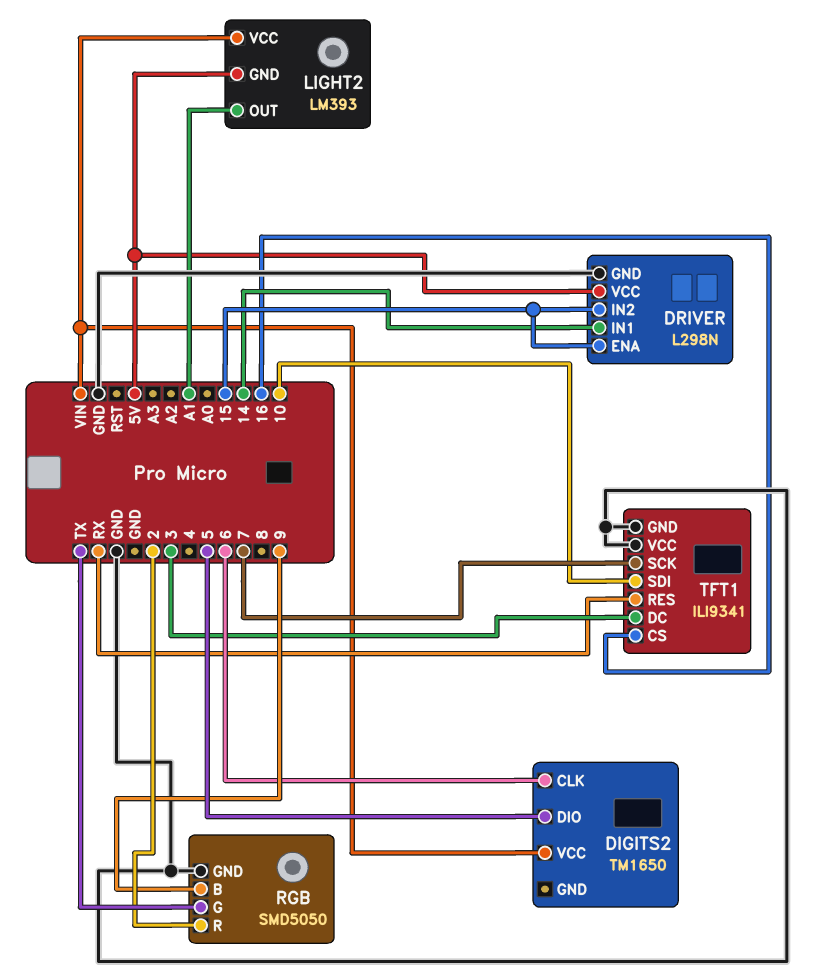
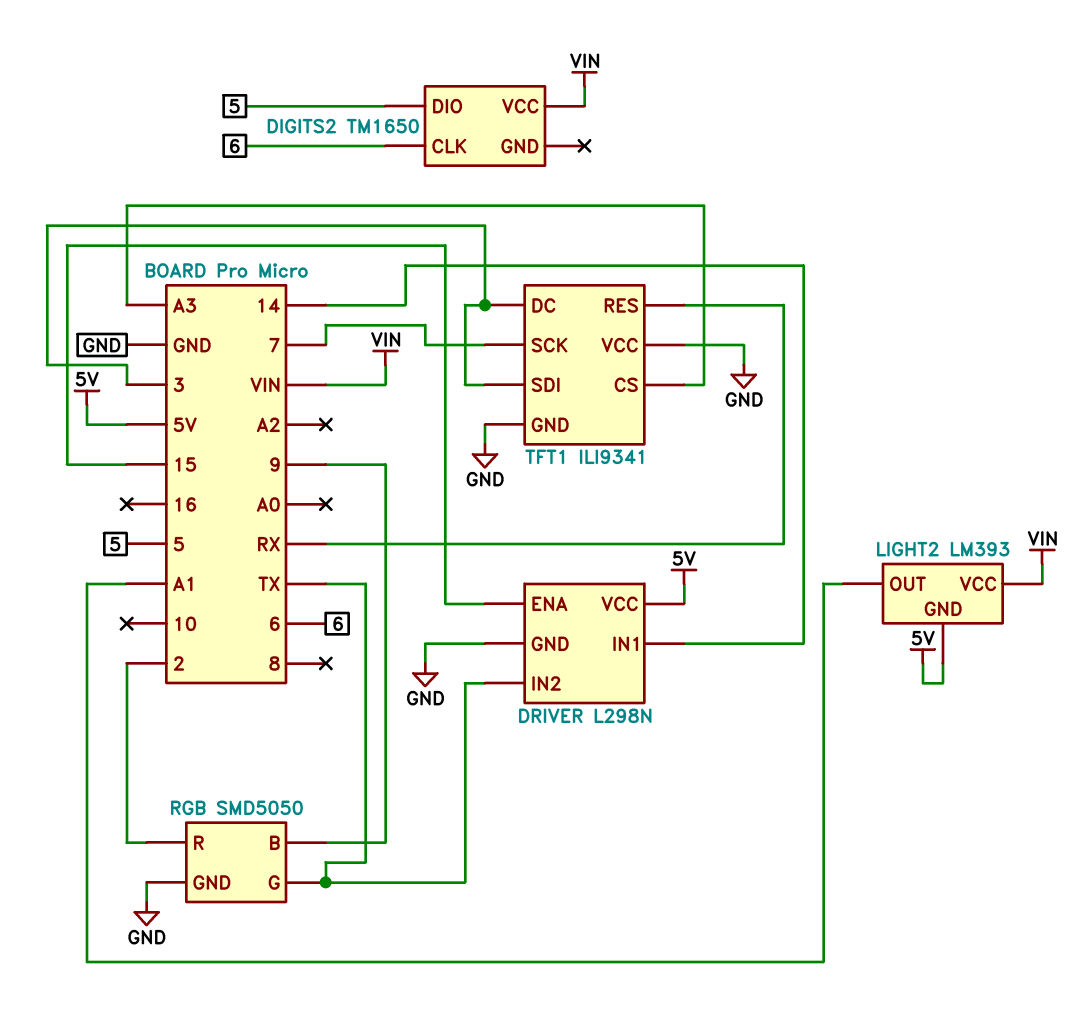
DRIVER pin IN2: 15 -> TX
TFT1 pin CS: 16 -> A3
TFT1 pin SDI: 10 -> 3

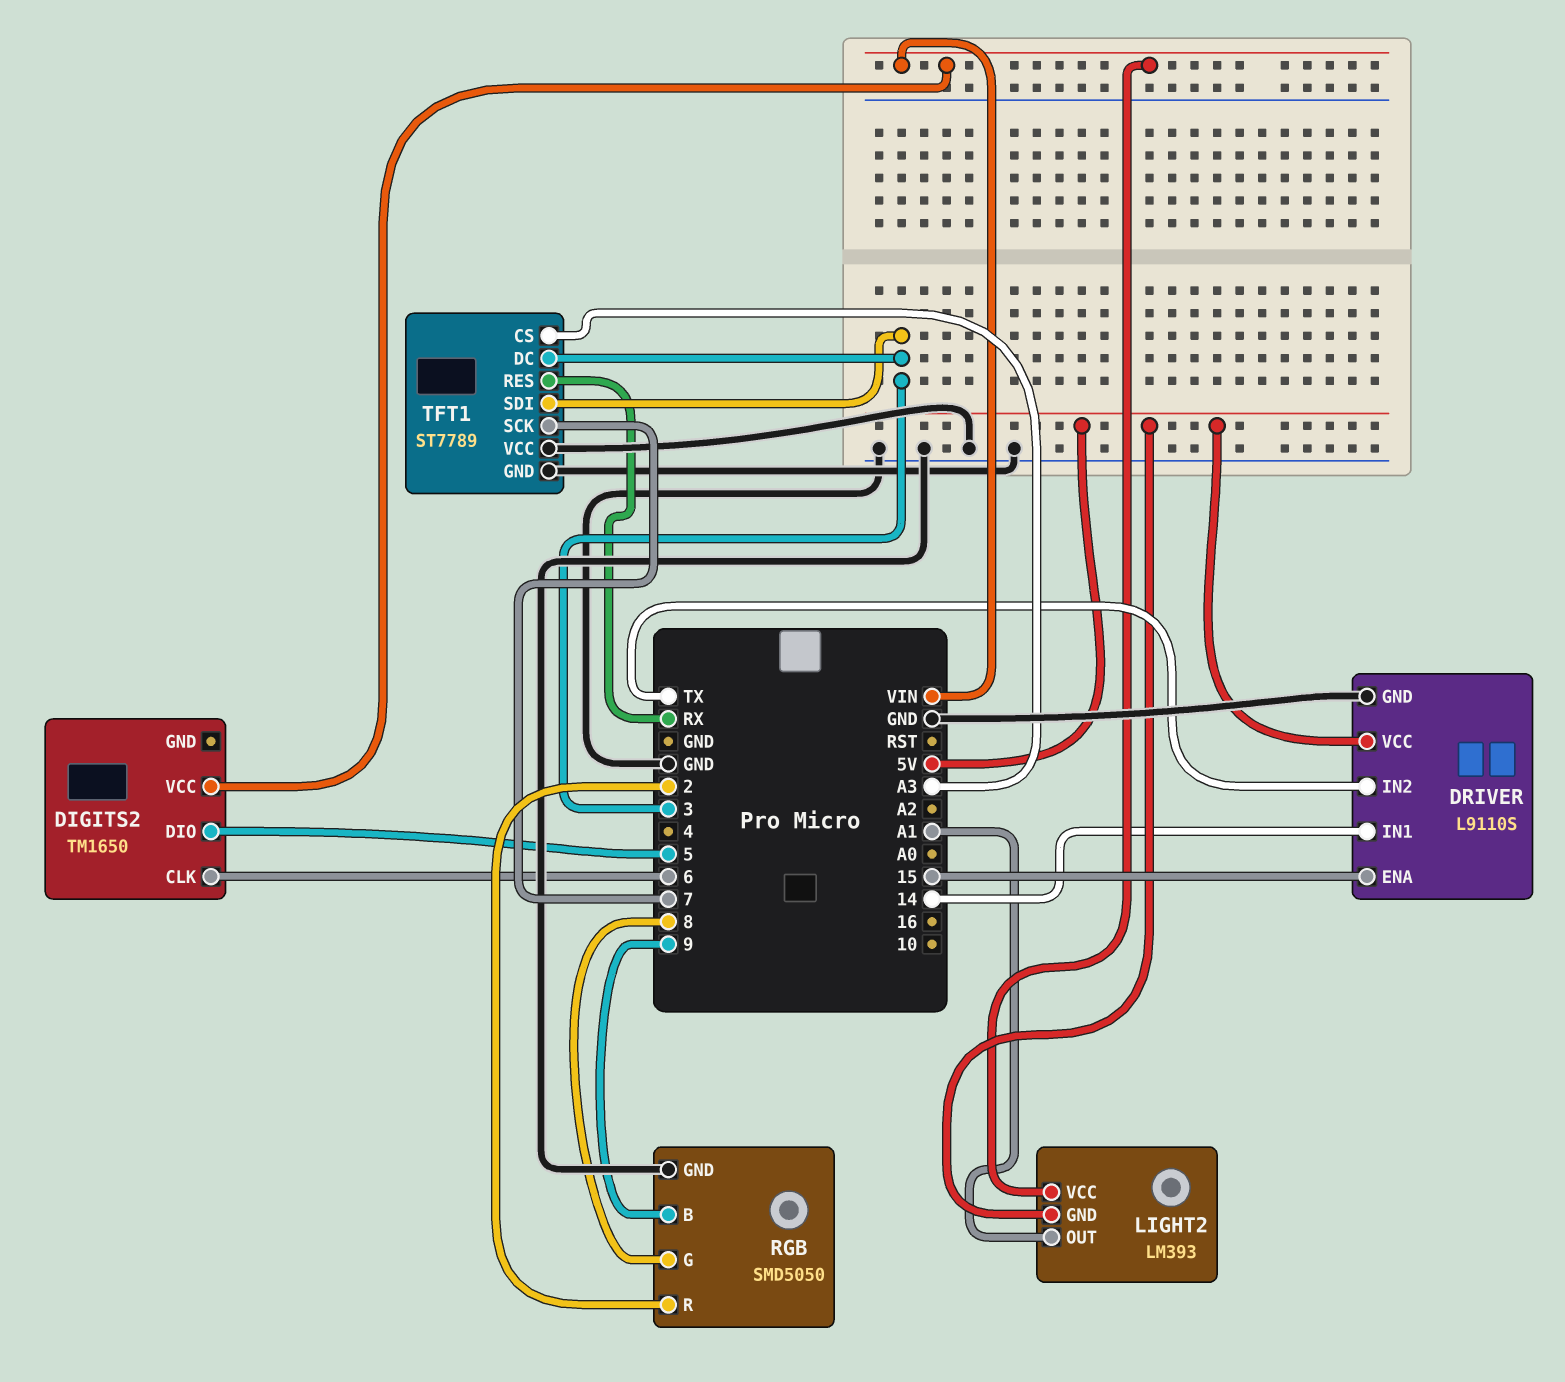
DRIVER: L298N -> L9110S
RGB pin G: TX -> 8
TFT1: ILI9341 -> ST7789

